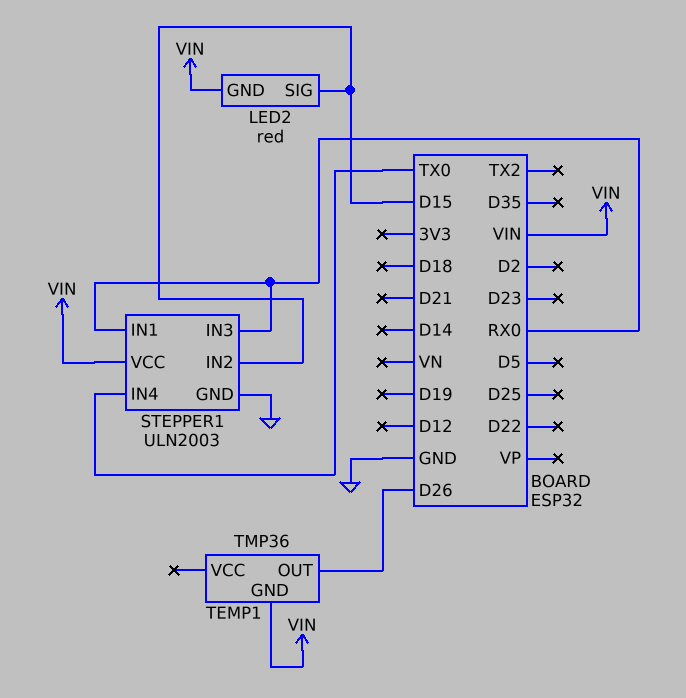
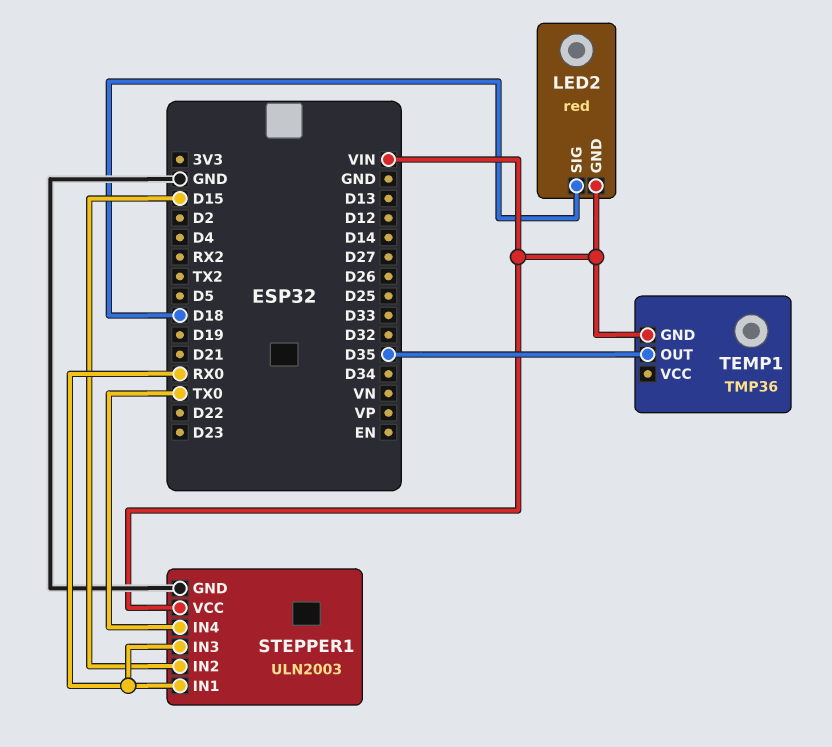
LED2 pin SIG: D15 -> D18
TEMP1 pin OUT: D26 -> D35

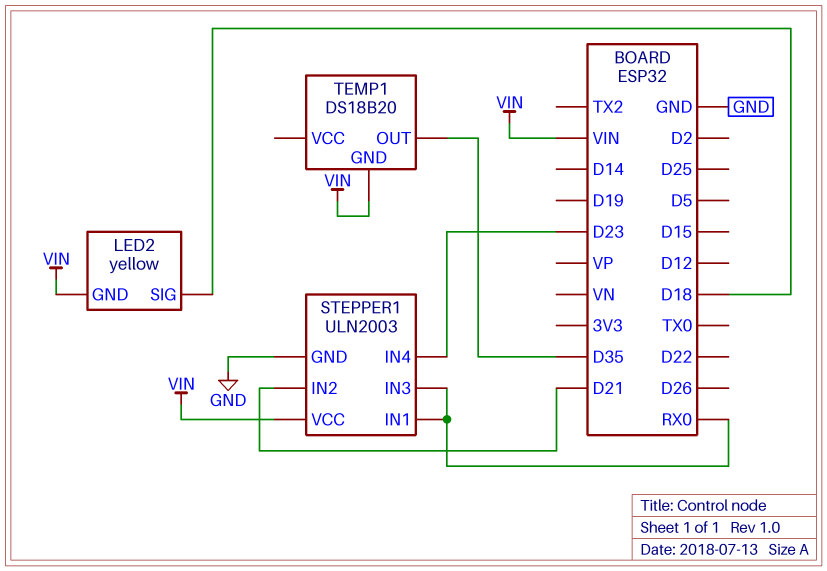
LED2: red -> yellow
STEPPER1 pin IN2: D15 -> D21
STEPPER1 pin IN4: TX0 -> D23
TEMP1: TMP36 -> DS18B20

